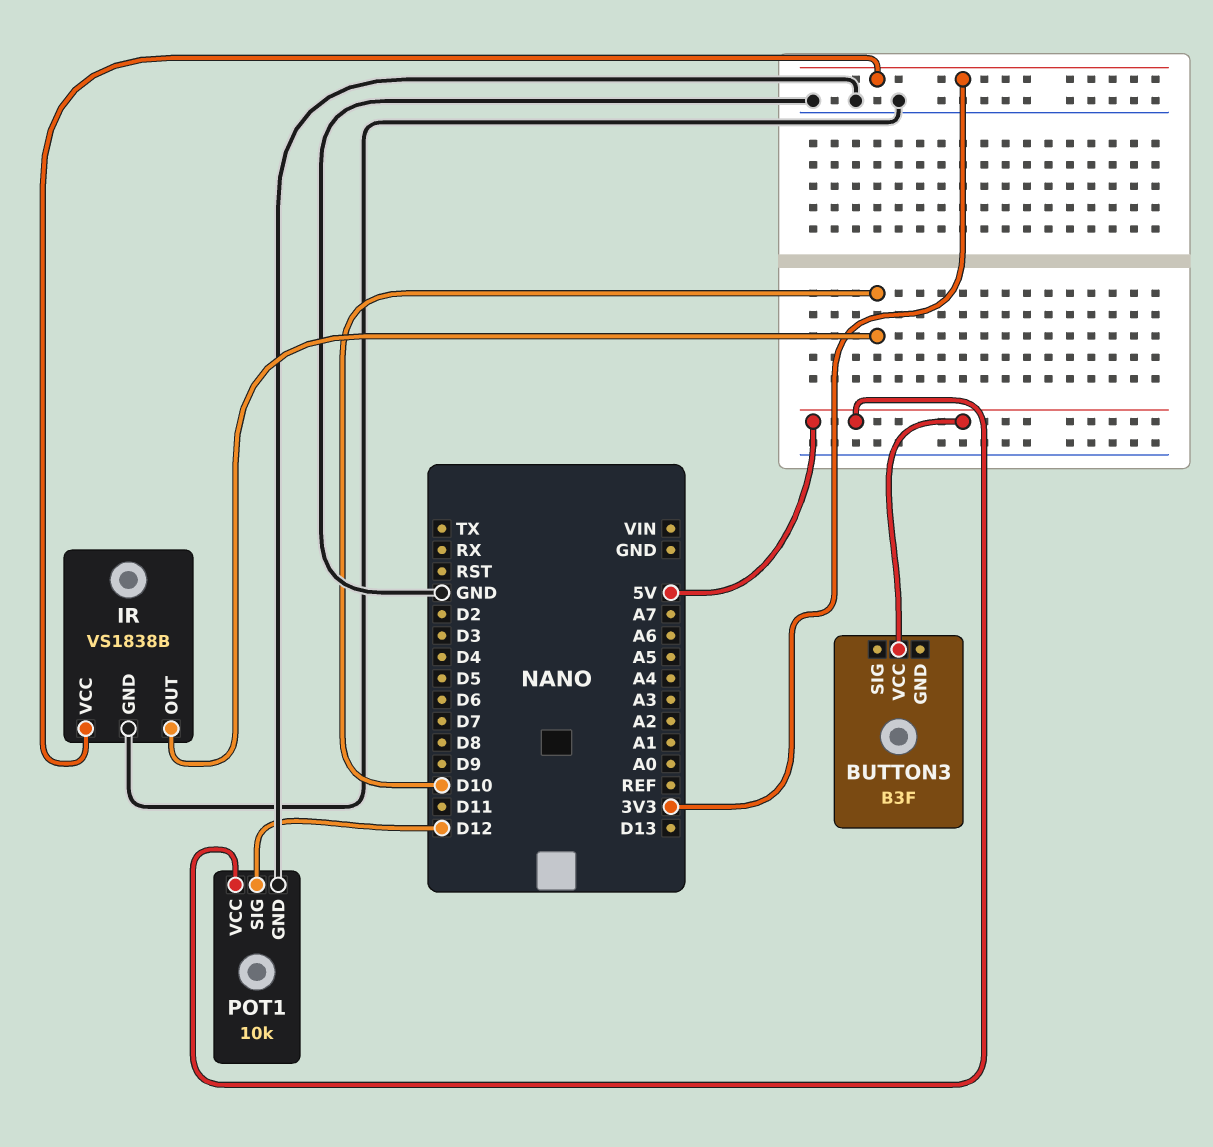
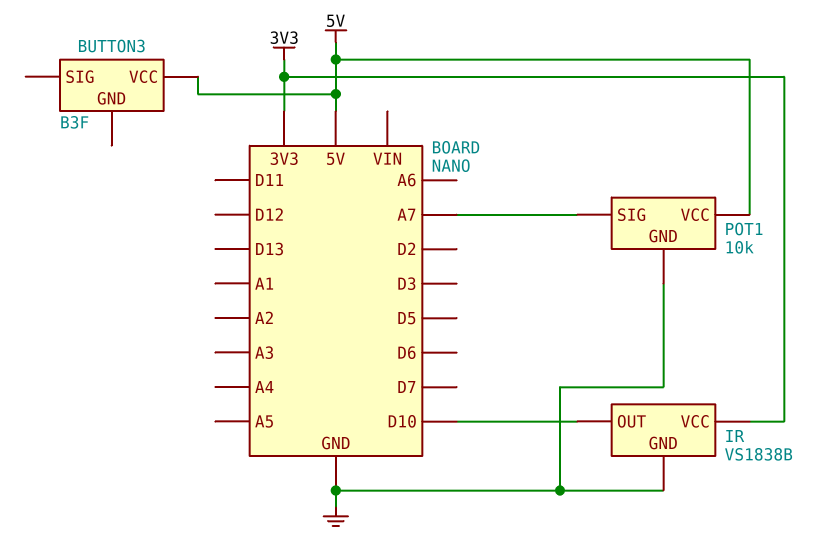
POT1 pin SIG: D12 -> A7

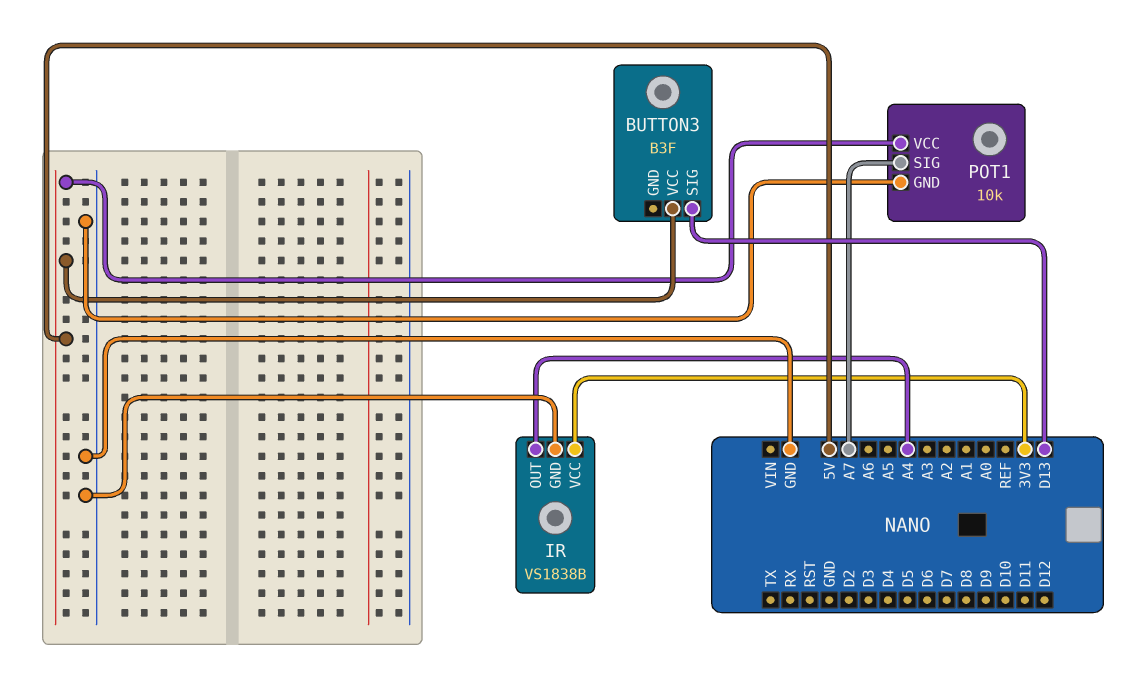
BUTTON3 pin SIG: none -> D13
IR pin OUT: D10 -> A4

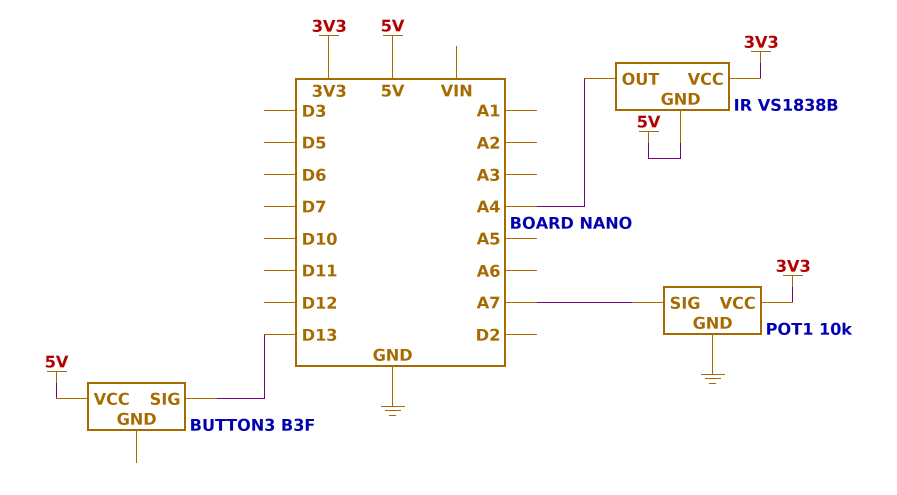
IR pin GND: GND -> 5V
POT1 pin VCC: 5V -> 3V3

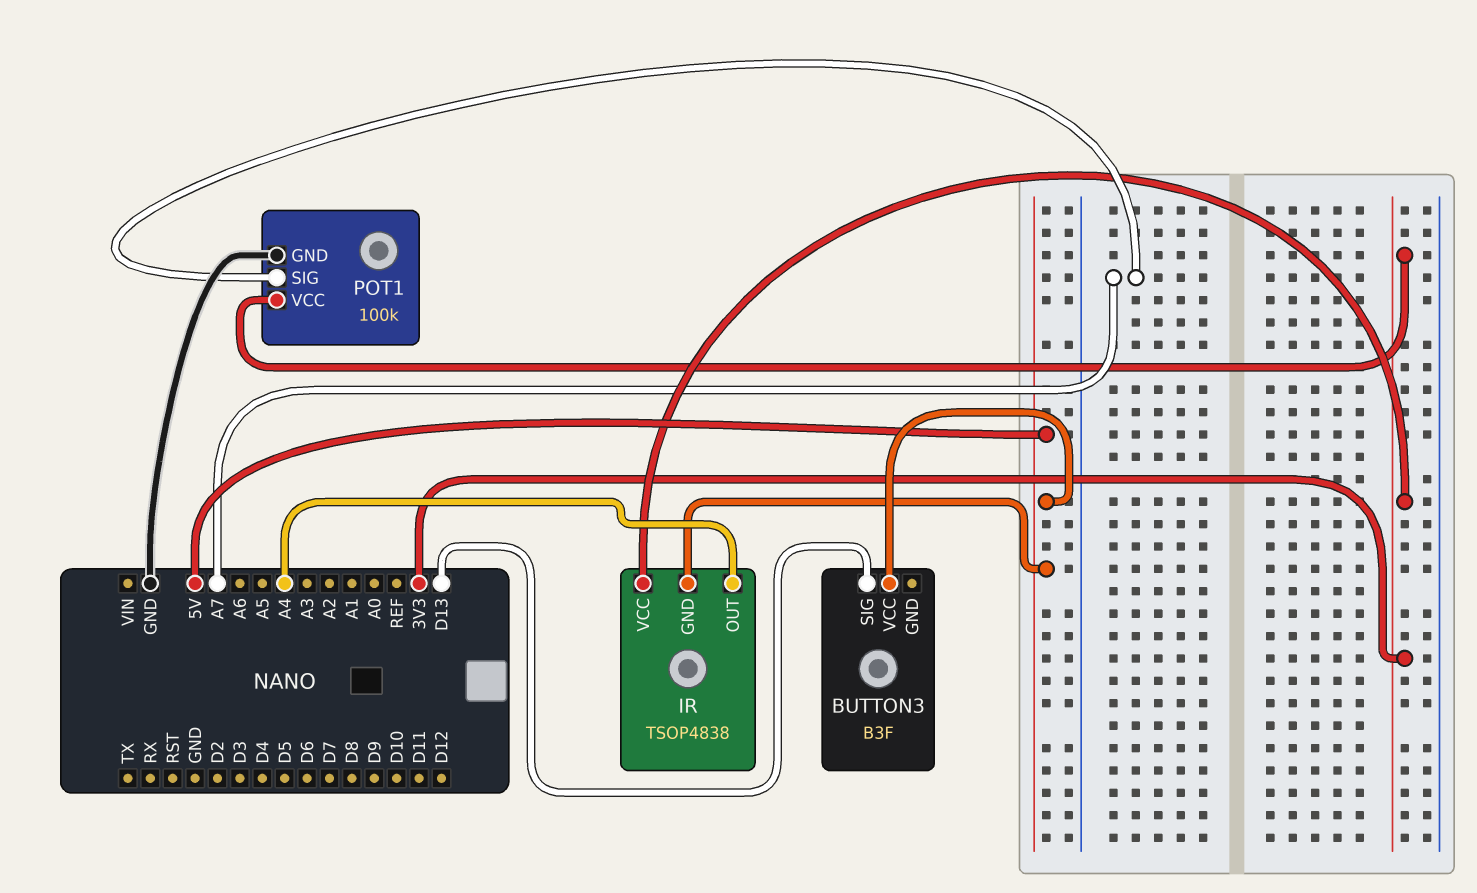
IR: VS1838B -> TSOP4838
POT1: 10k -> 100k

